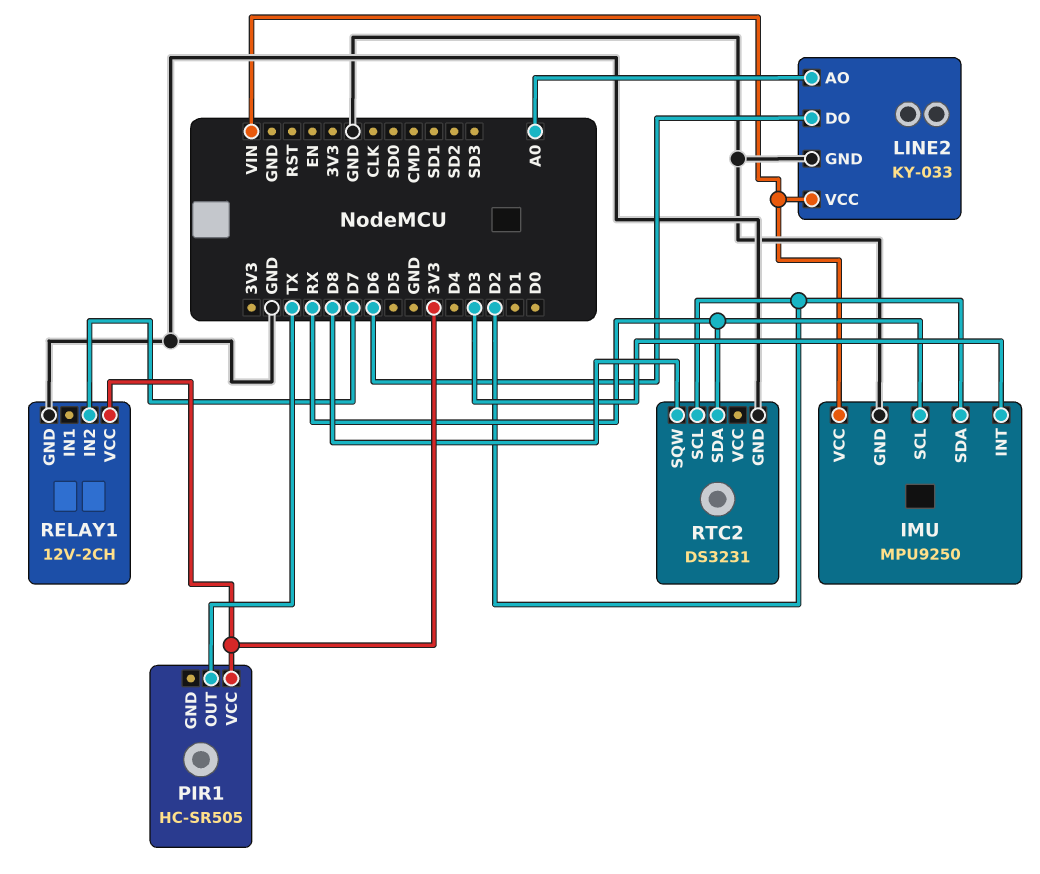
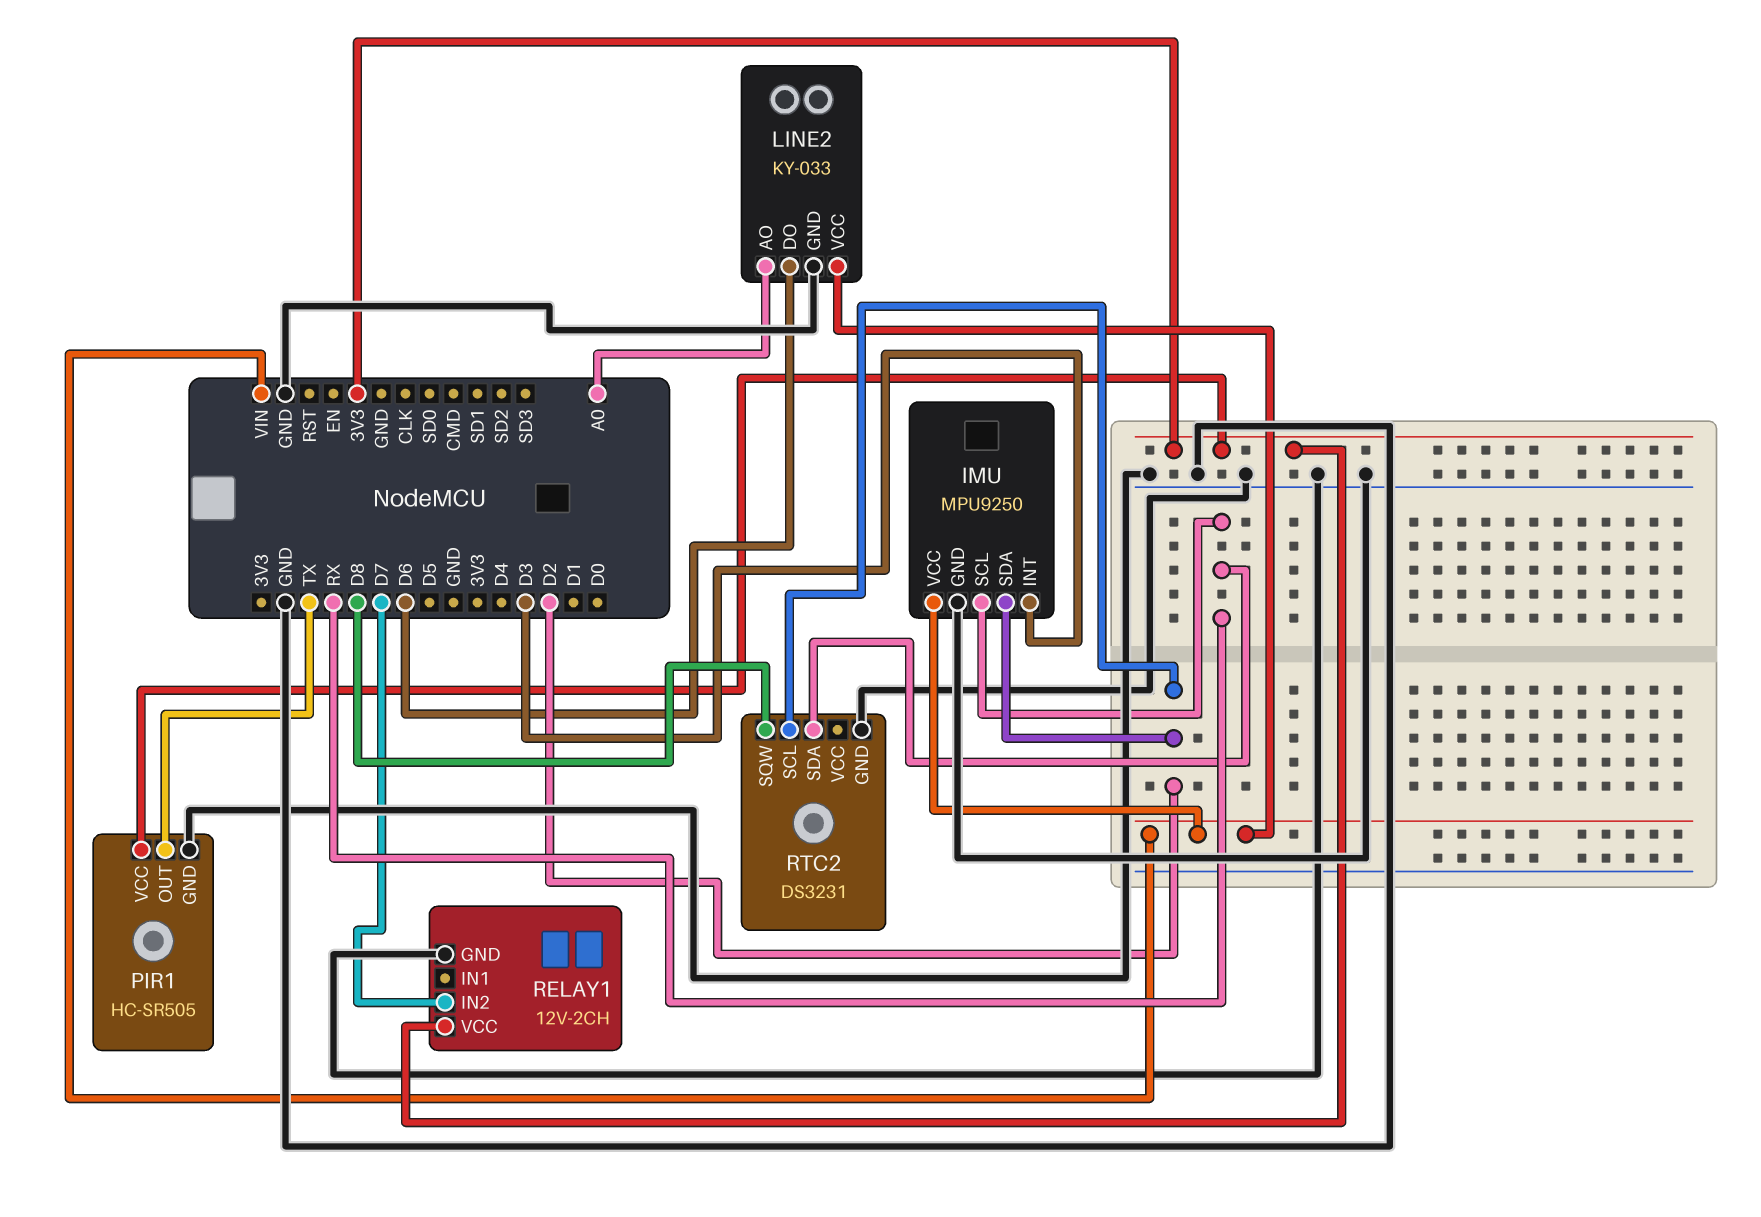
PIR1 pin GND: none -> GND

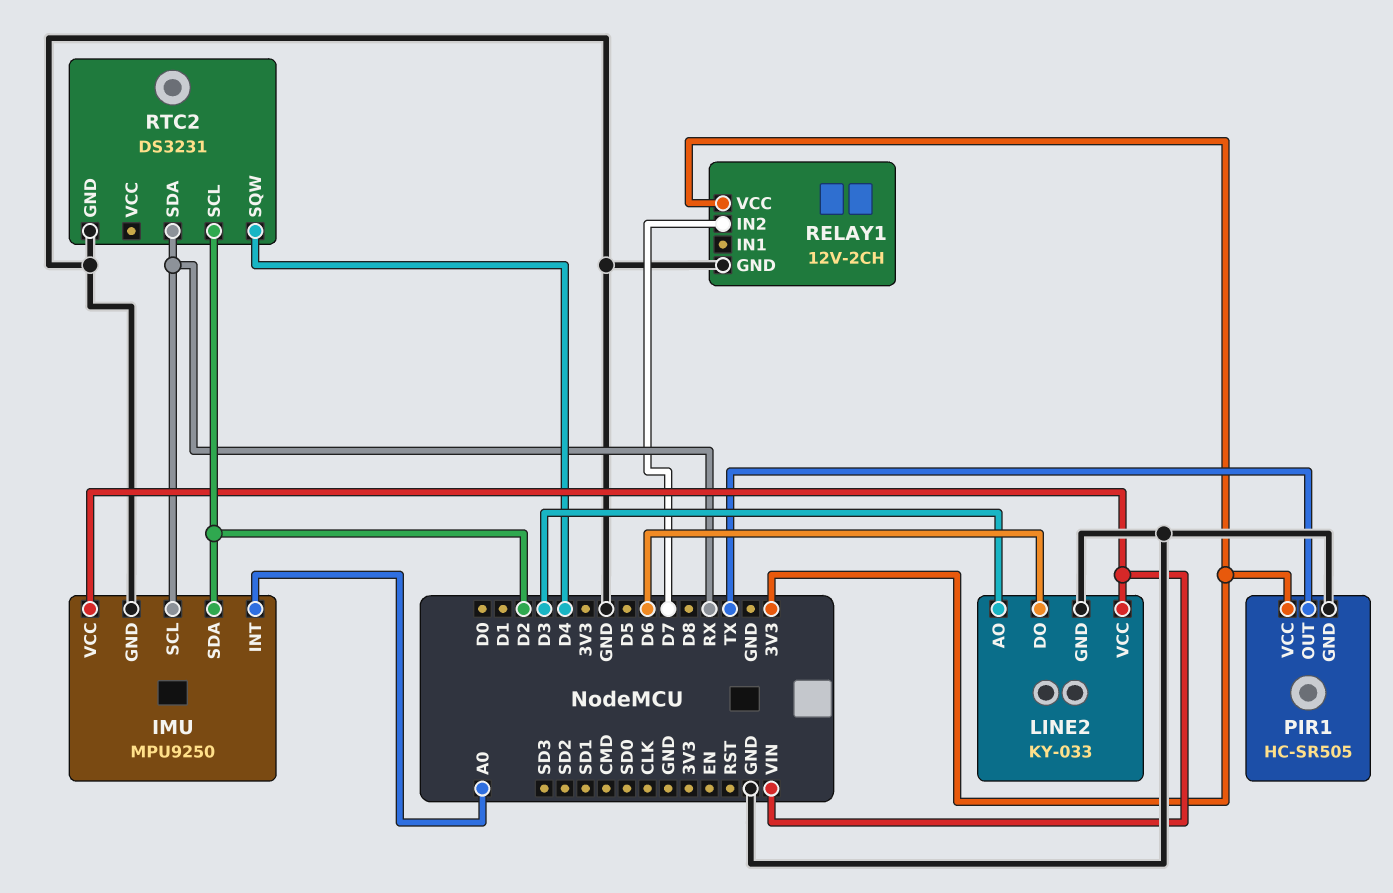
IMU pin INT: D3 -> A0
LINE2 pin AO: A0 -> D3
RTC2 pin SQW: D8 -> D4

